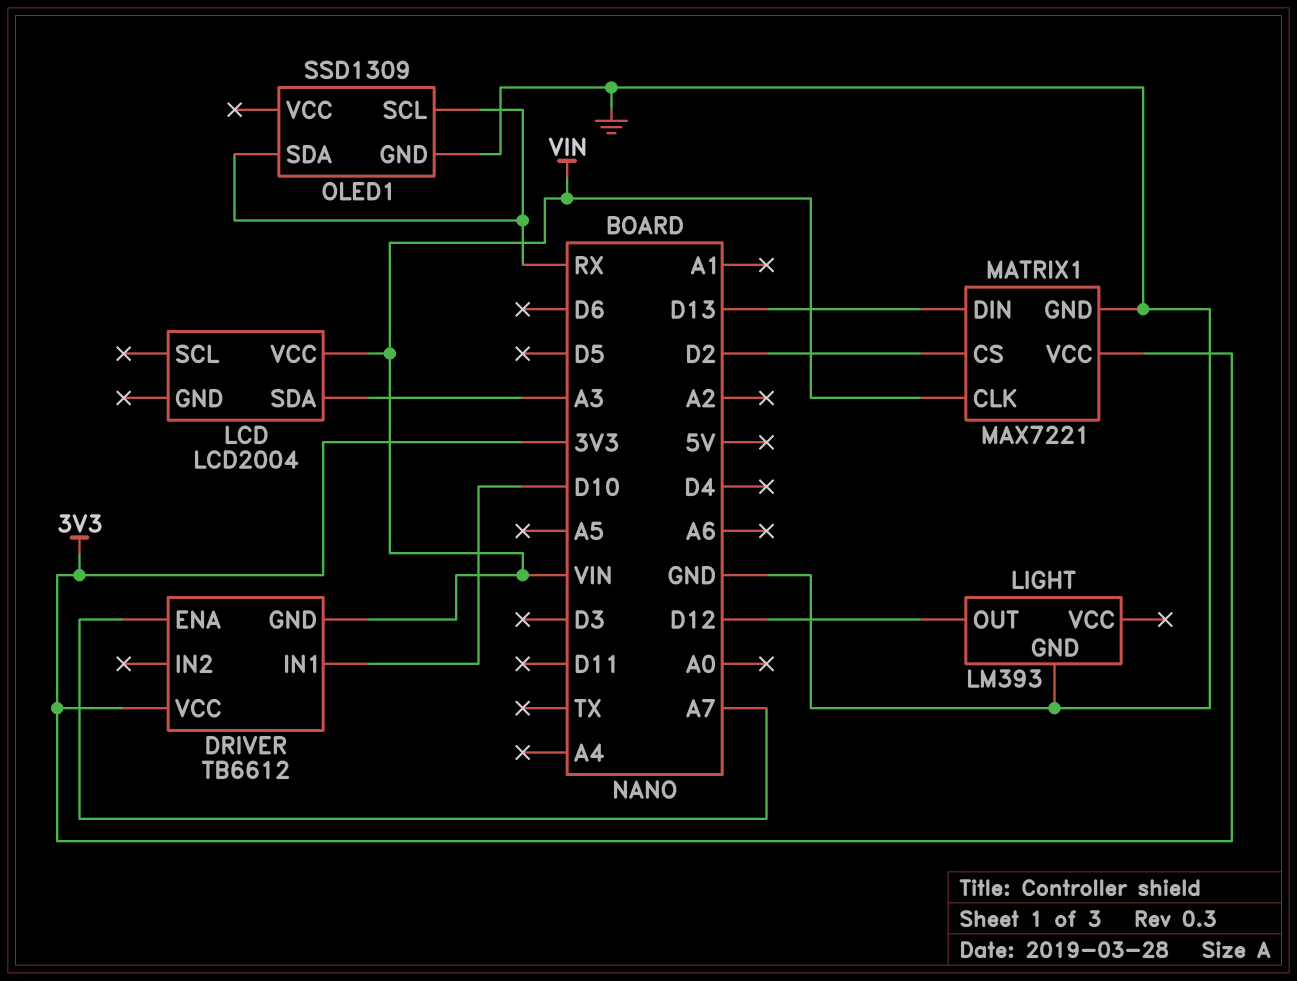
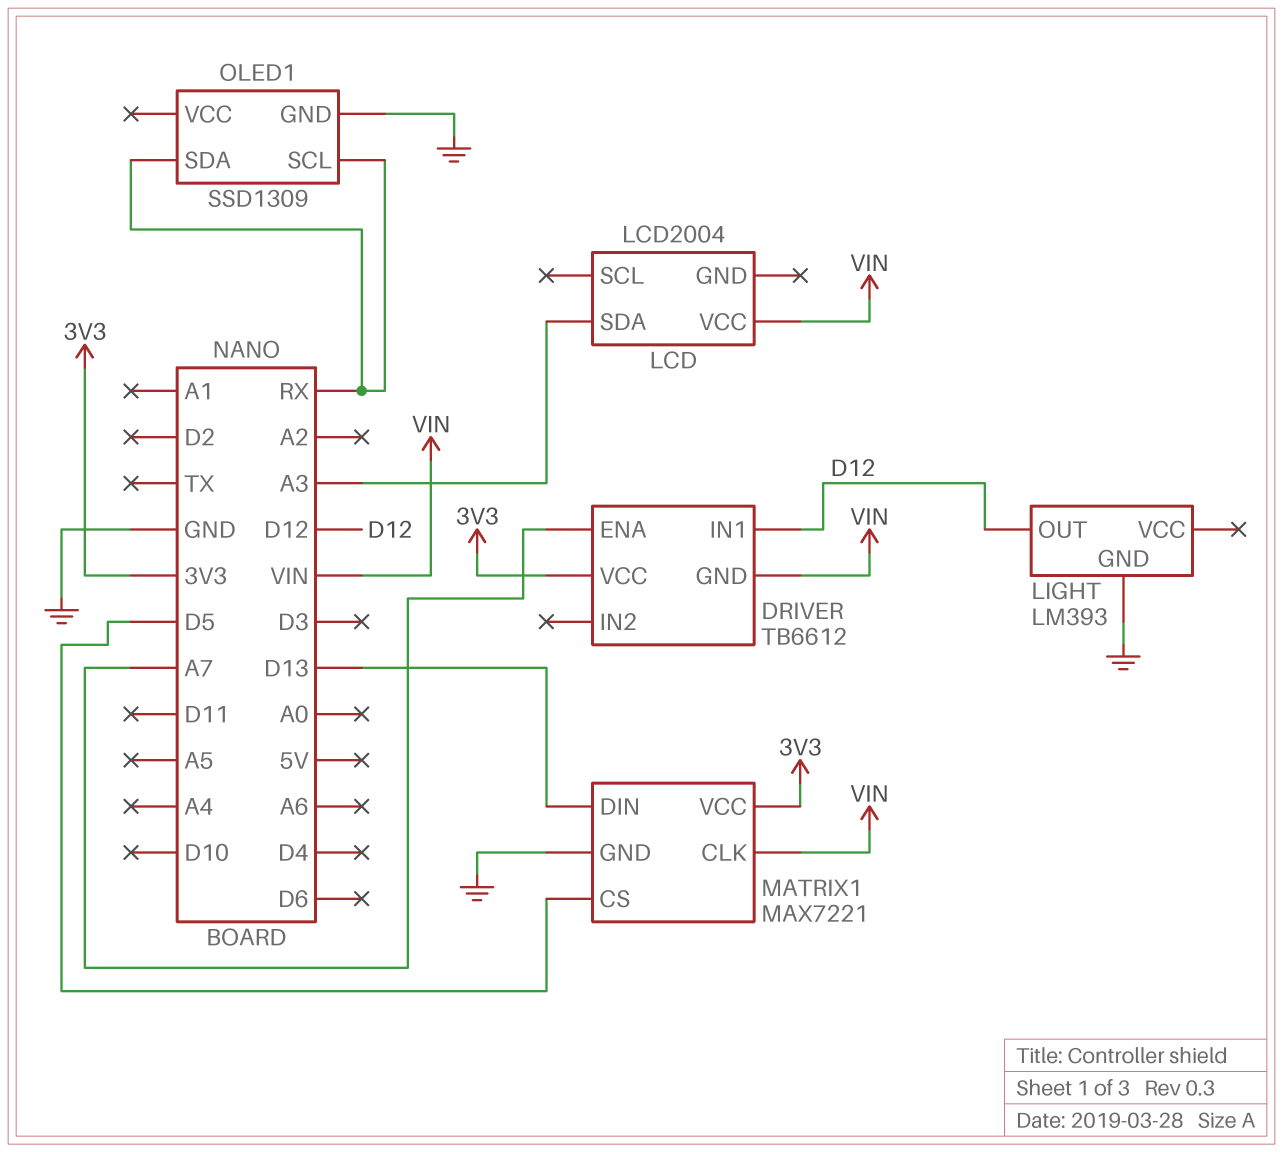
DRIVER pin IN1: D10 -> D12
MATRIX1 pin CS: D2 -> D5

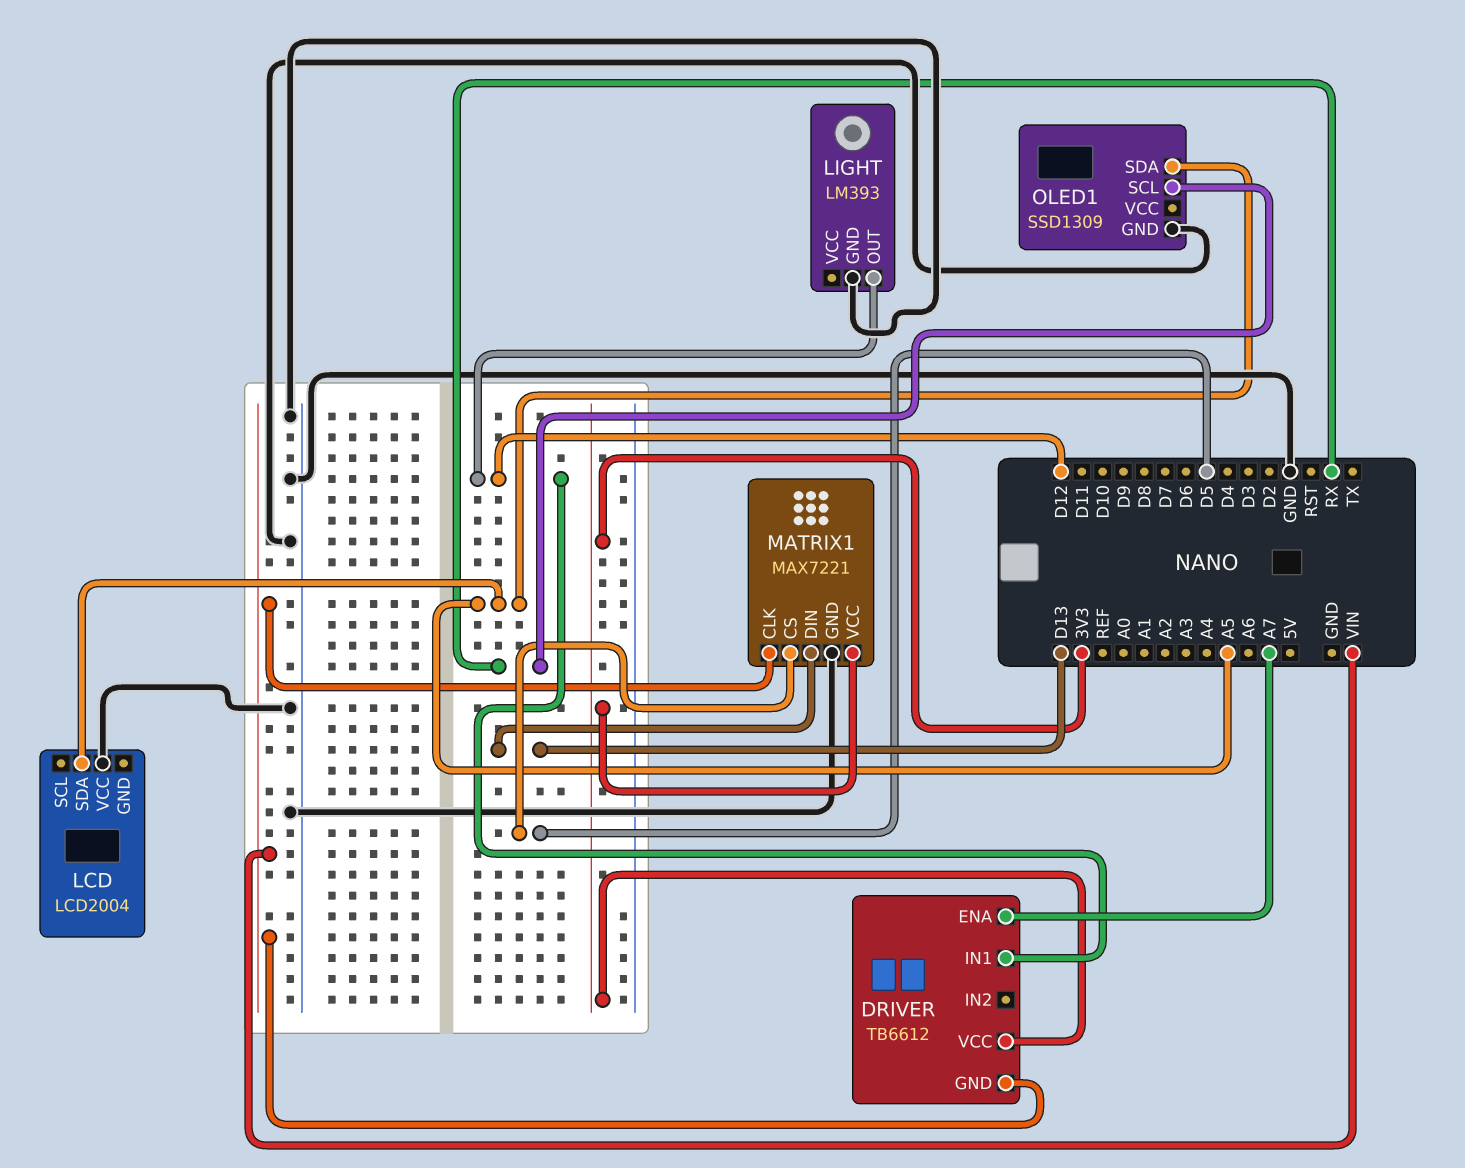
LCD pin SDA: A3 -> A5
LCD pin VCC: VIN -> GND
OLED1 pin SDA: RX -> A5

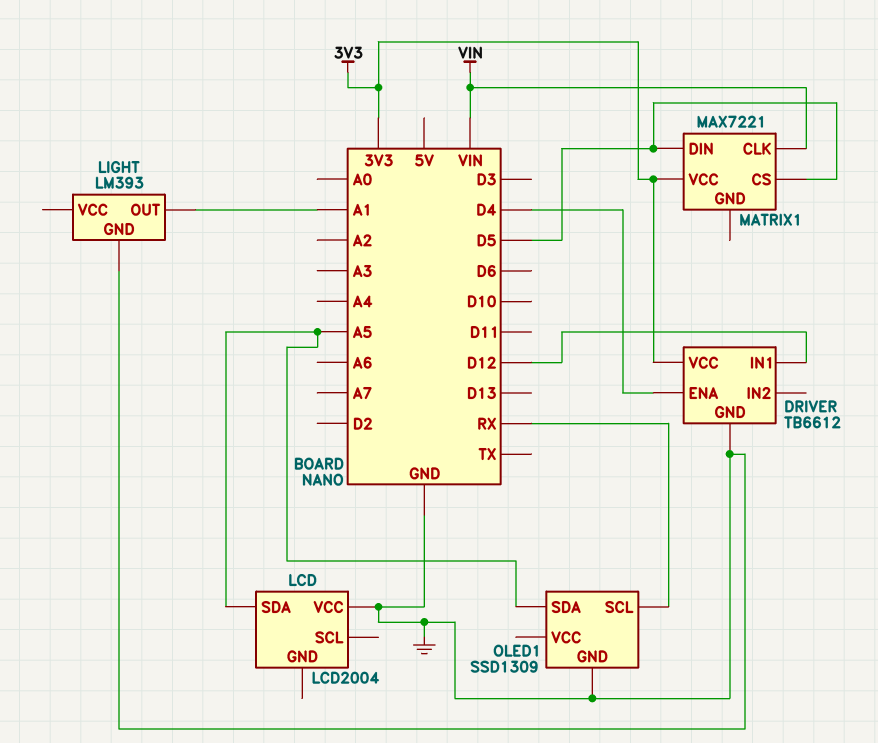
DRIVER pin ENA: A7 -> D4
DRIVER pin GND: VIN -> GND
LIGHT pin OUT: D12 -> A1
MATRIX1 pin DIN: D13 -> D5
MATRIX1 pin GND: GND -> none

